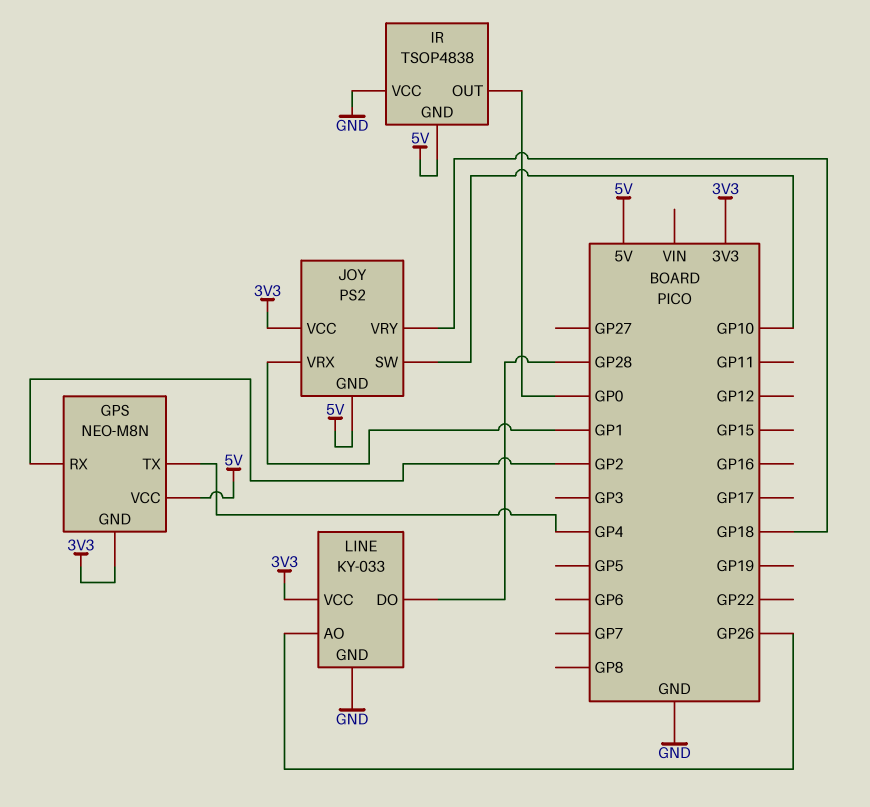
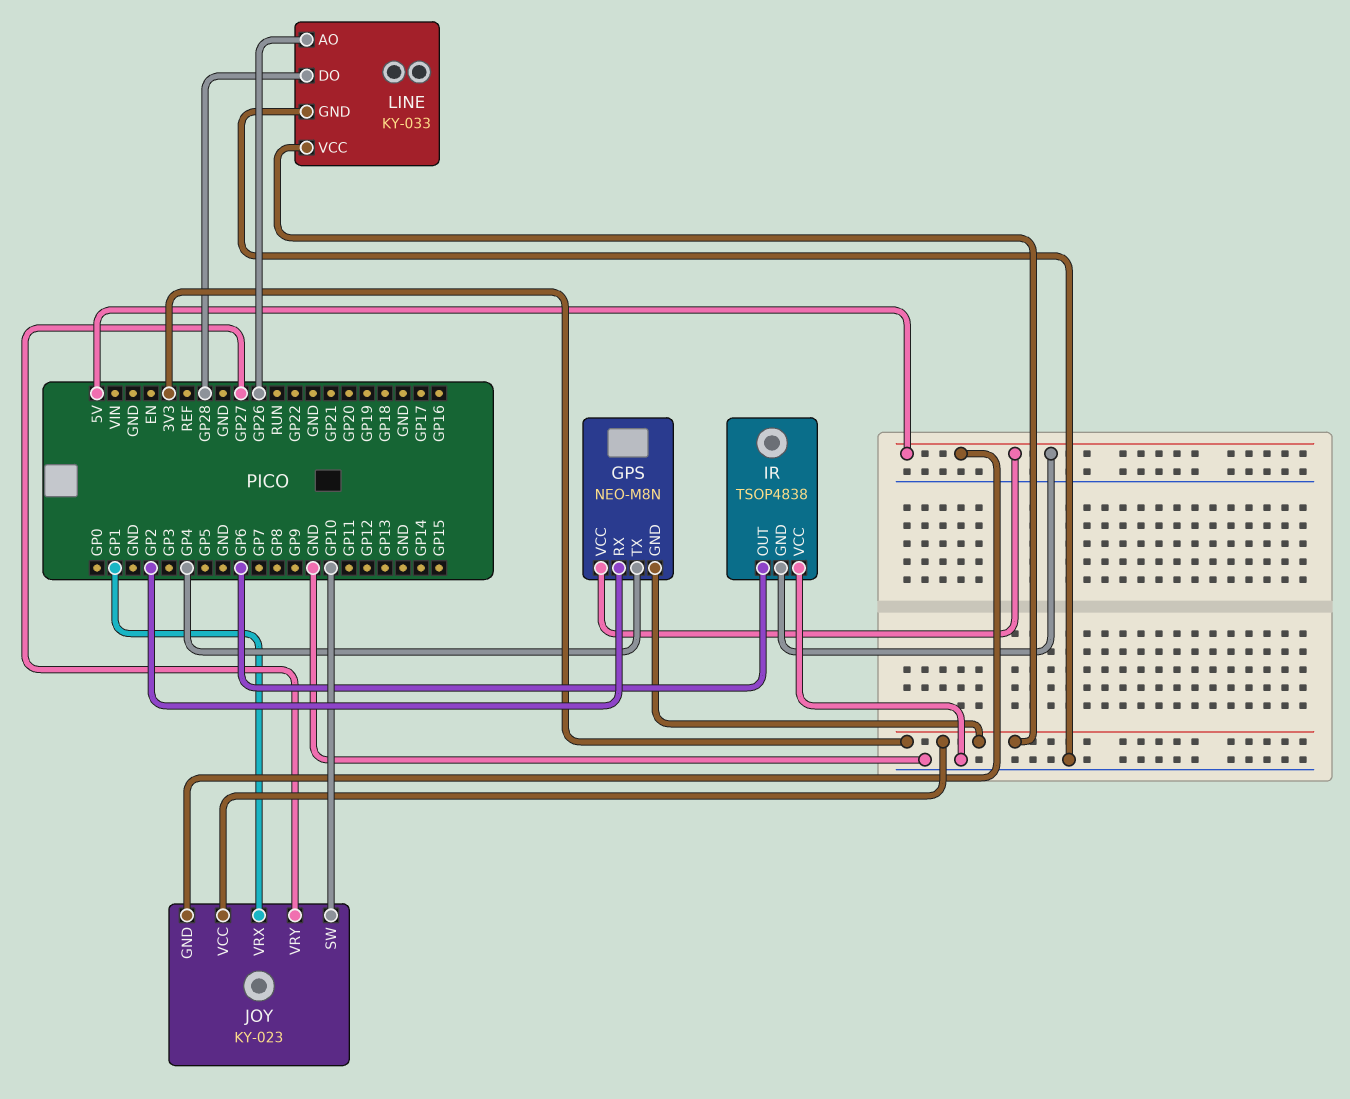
IR pin OUT: GP0 -> GP6
JOY: PS2 -> KY-023
JOY pin VRY: GP18 -> GP27

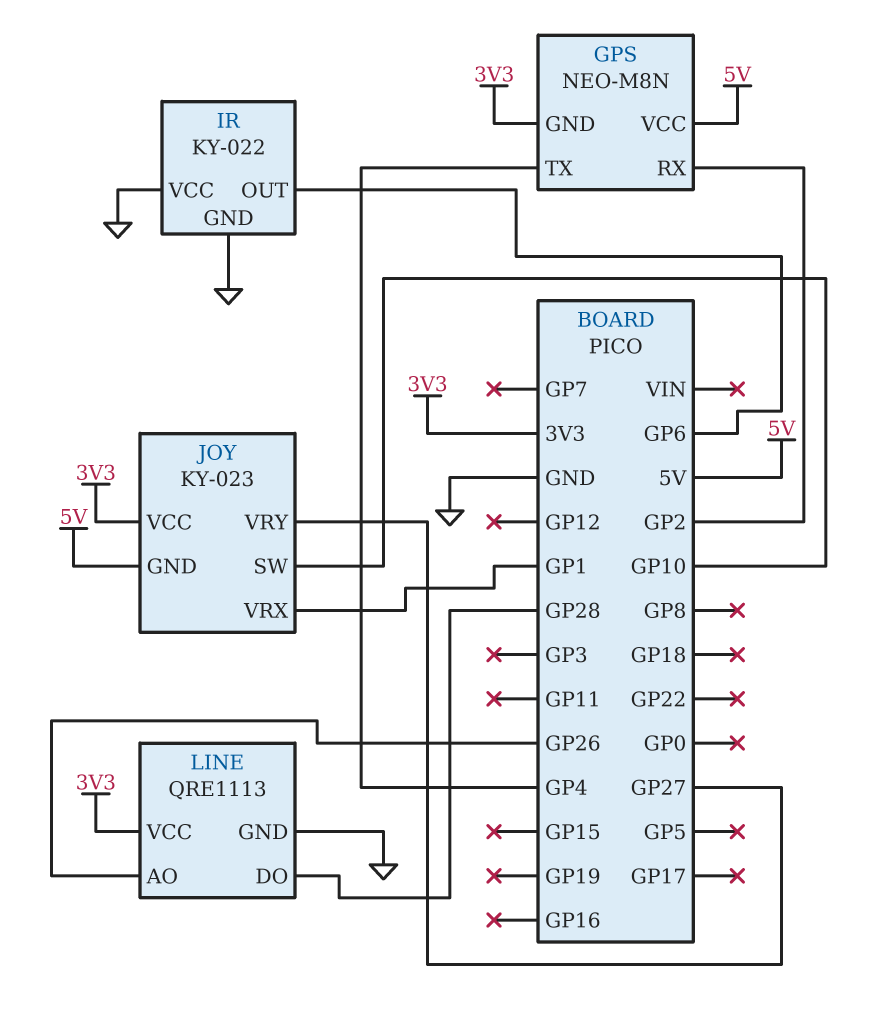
IR: TSOP4838 -> KY-022
IR pin GND: 5V -> GND
LINE: KY-033 -> QRE1113

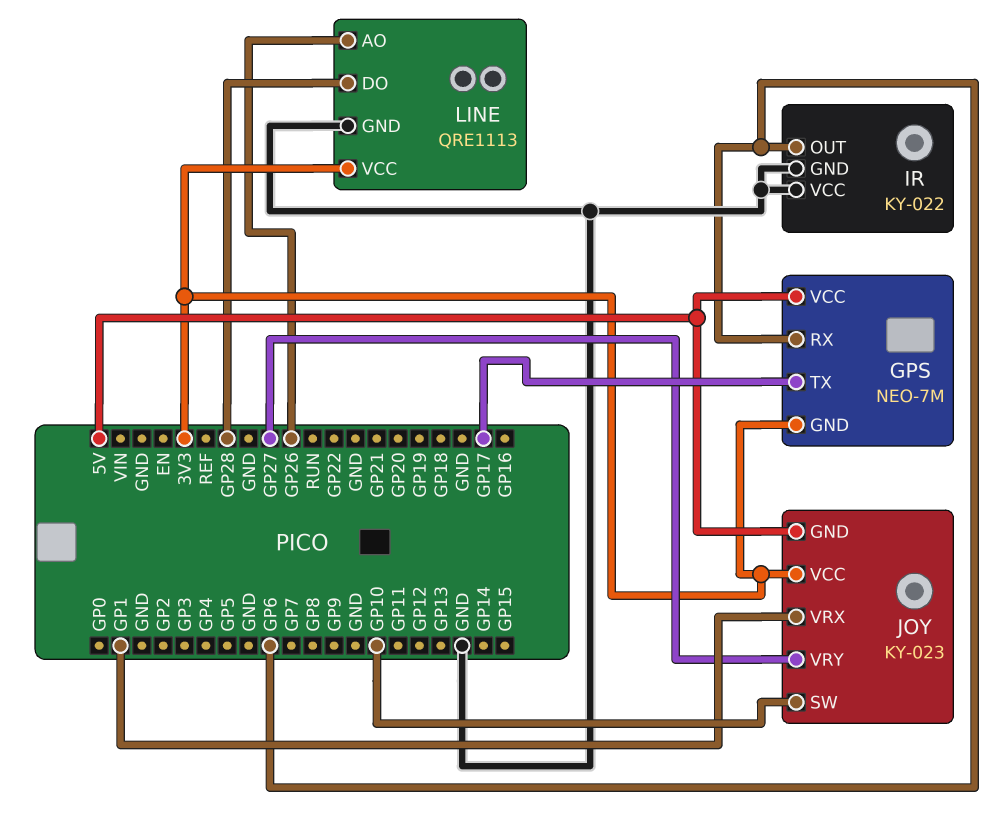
GPS: NEO-M8N -> NEO-7M
GPS pin RX: GP2 -> GP6
GPS pin TX: GP4 -> GP17

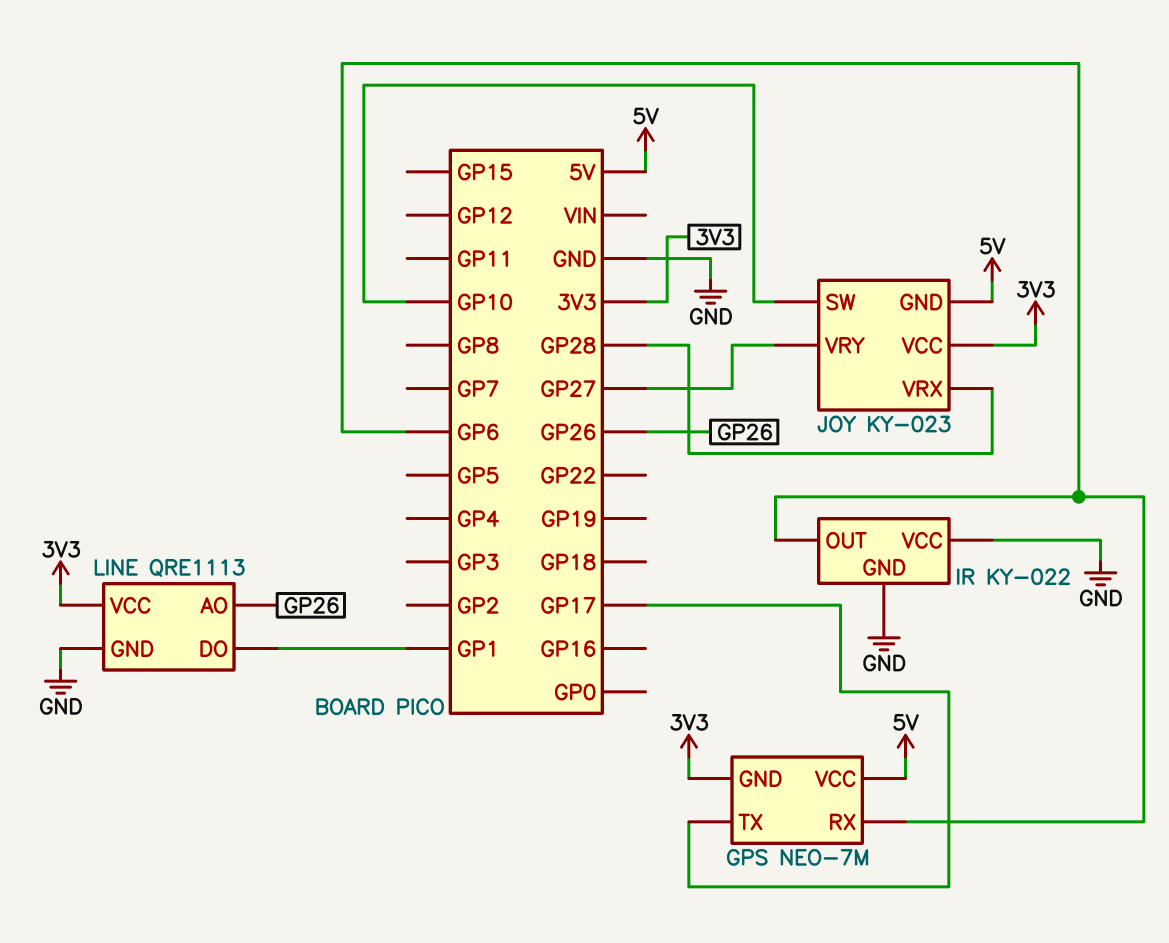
JOY pin VRX: GP1 -> GP28
LINE pin DO: GP28 -> GP1

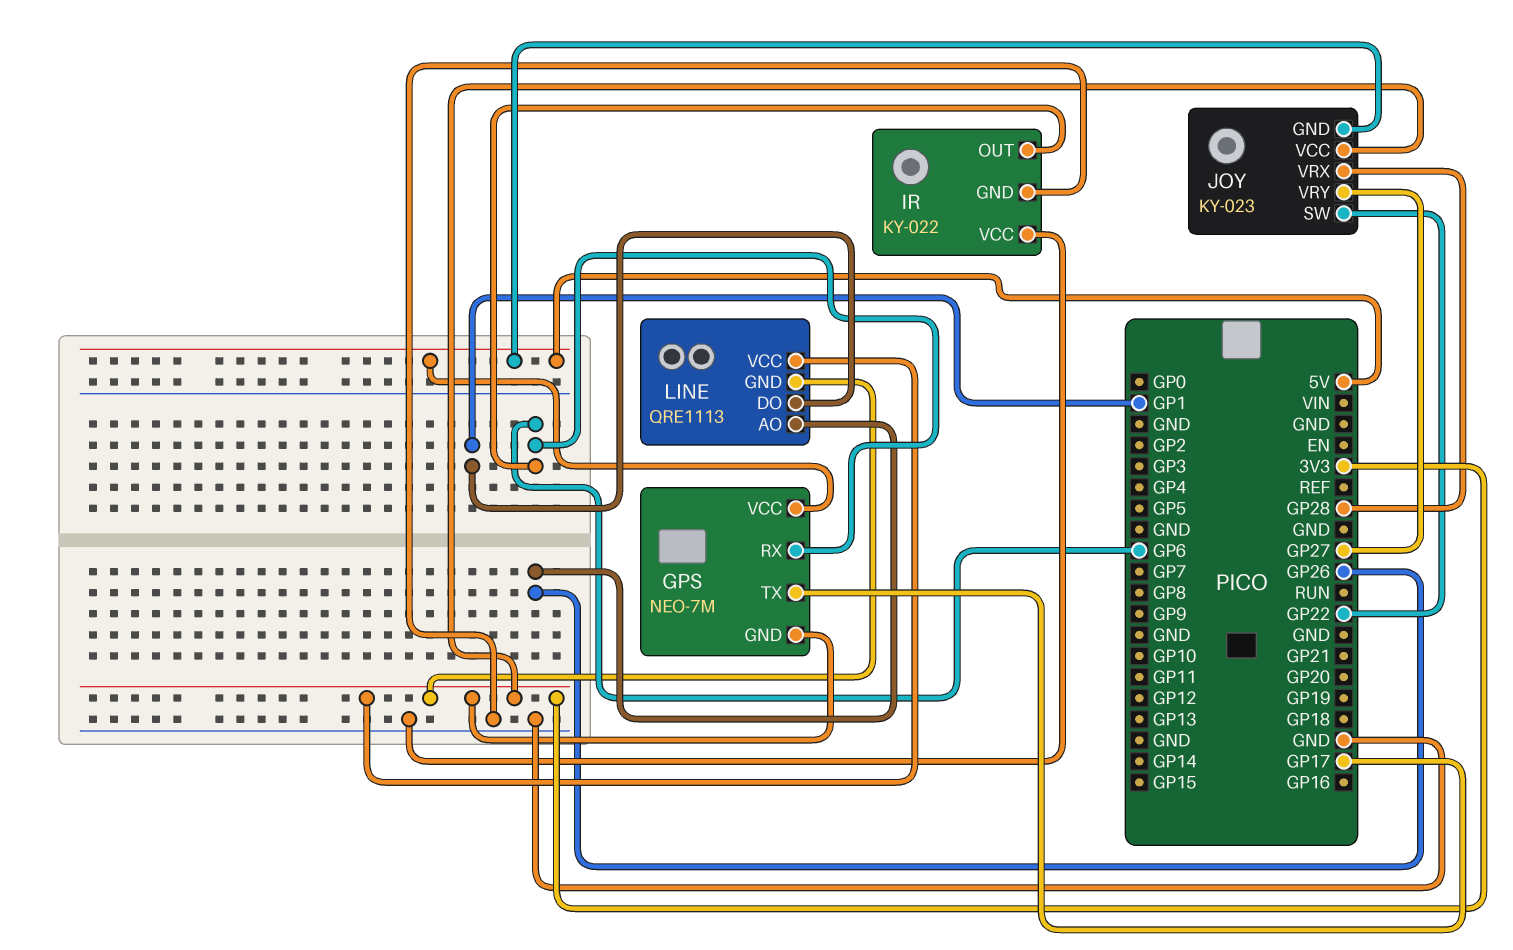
JOY pin SW: GP10 -> GP22
LINE pin GND: GND -> 3V3

